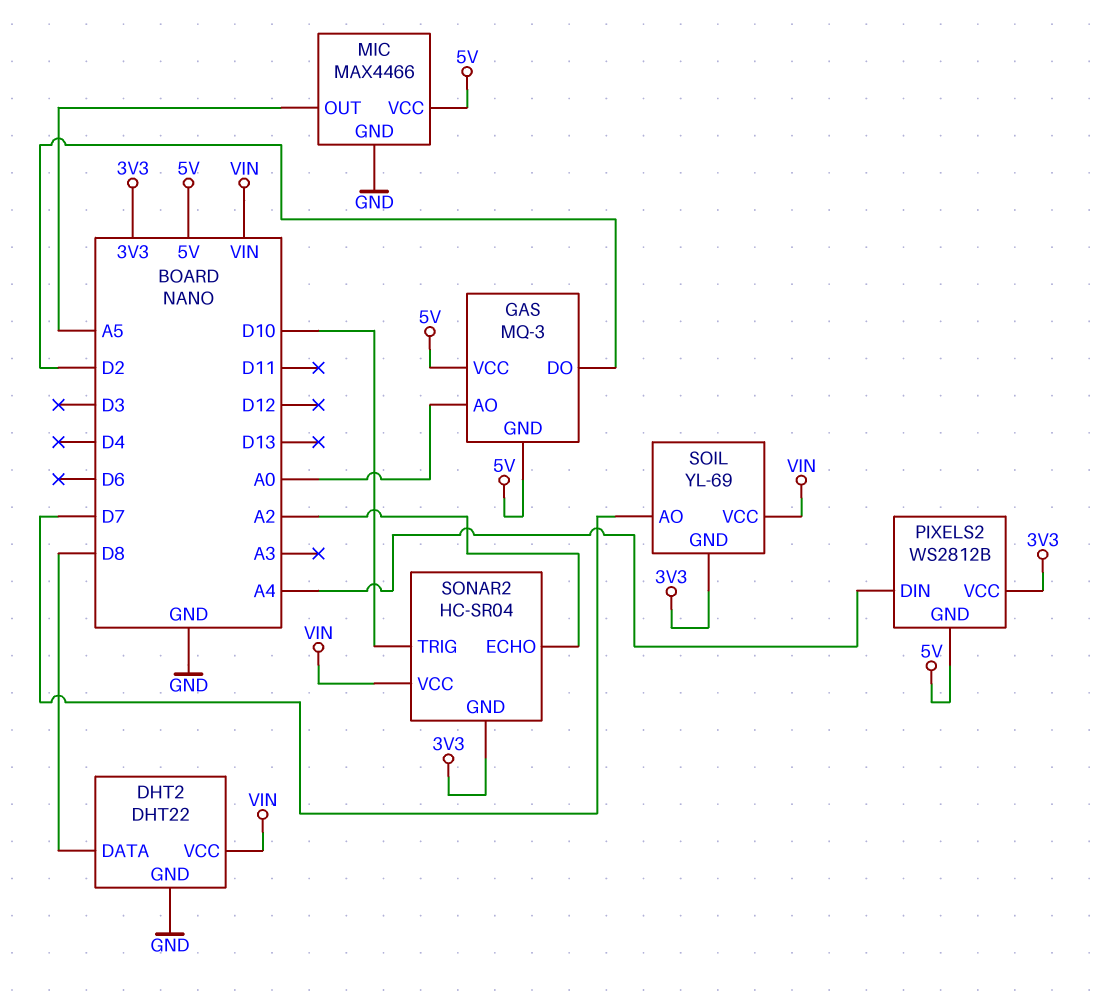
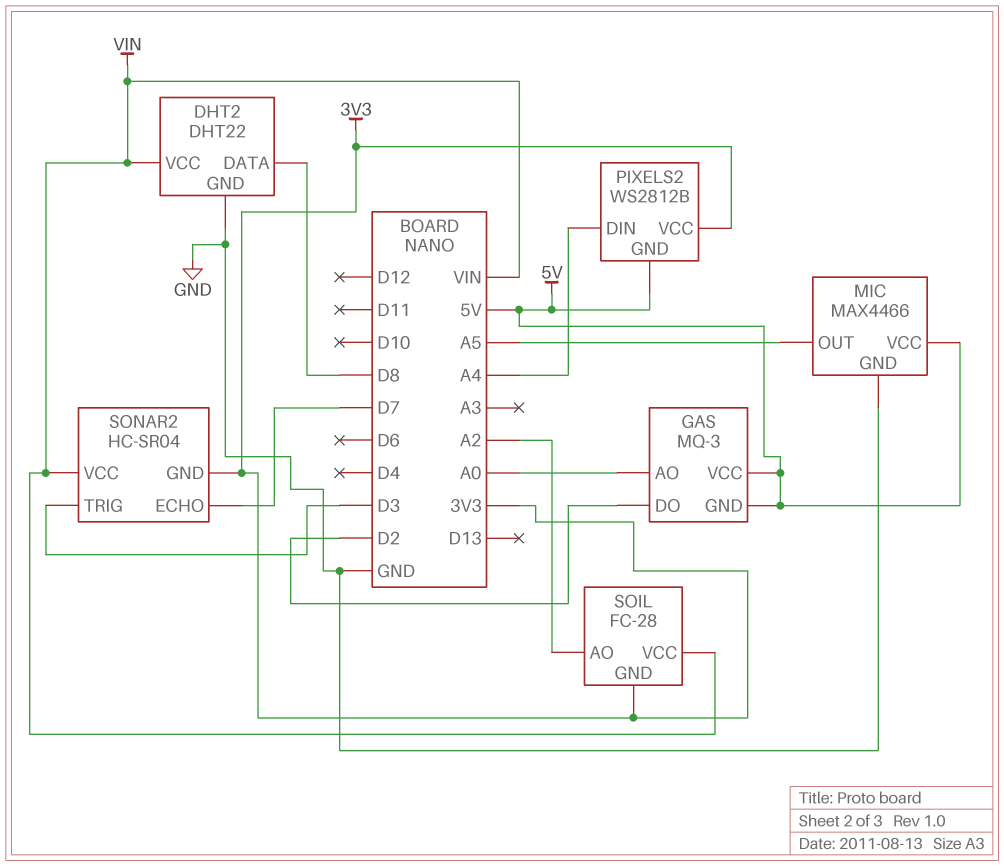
SOIL: YL-69 -> FC-28
SOIL pin AO: D7 -> A2
SONAR2 pin ECHO: A2 -> D7
SONAR2 pin TRIG: D10 -> D3

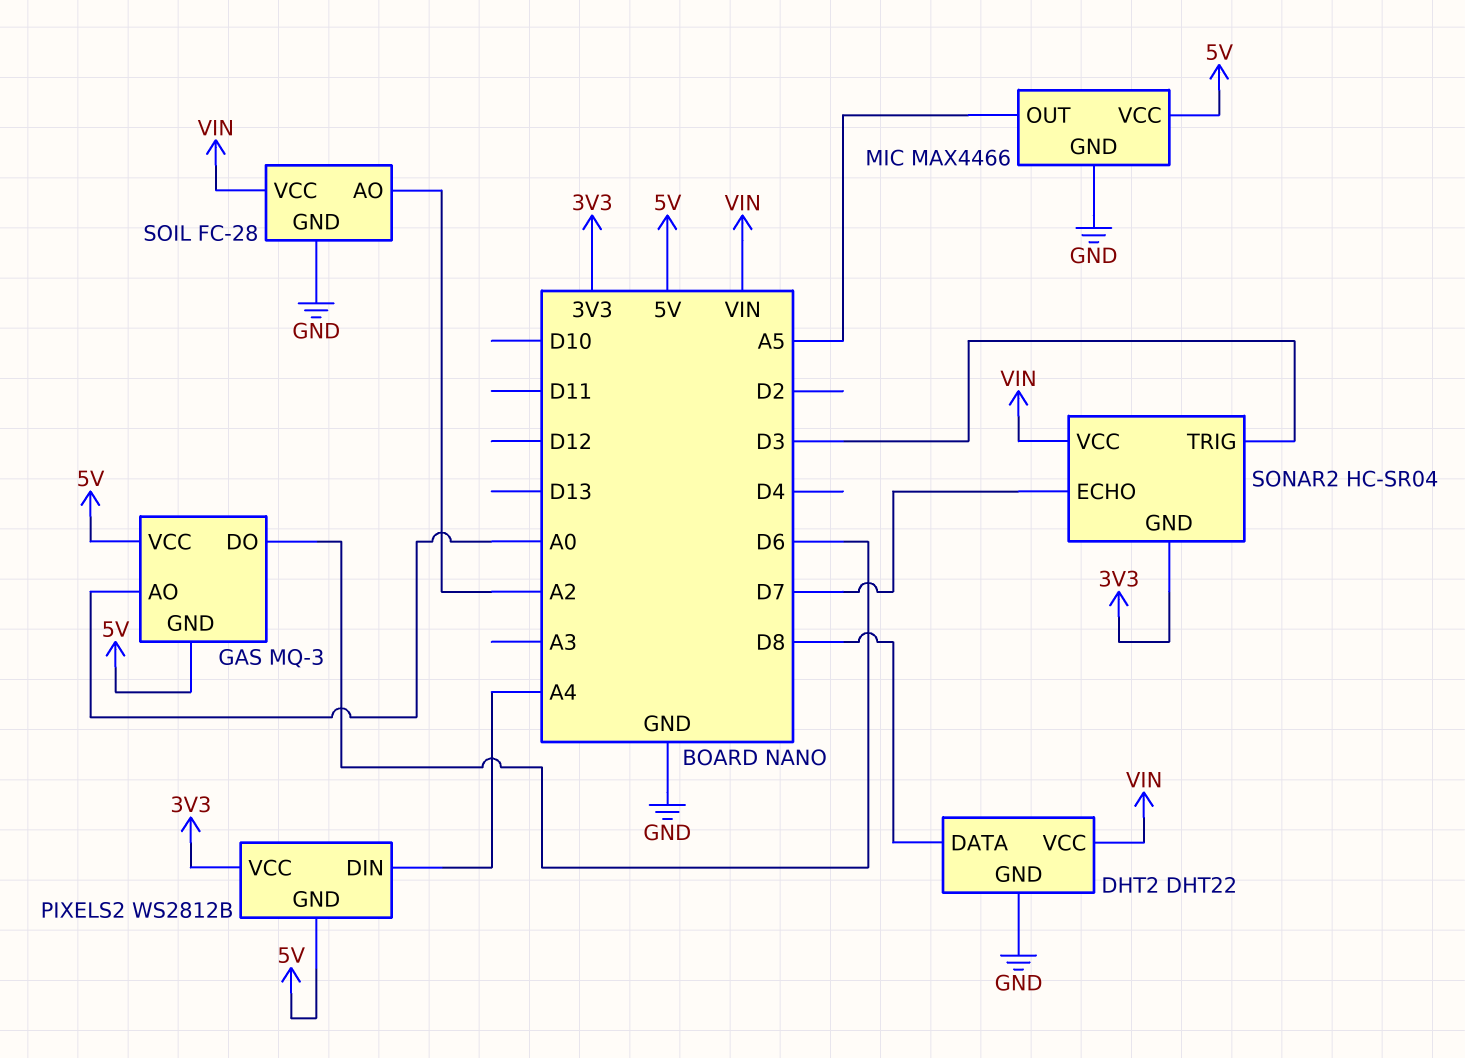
GAS pin DO: D2 -> D6
SOIL pin GND: 3V3 -> GND

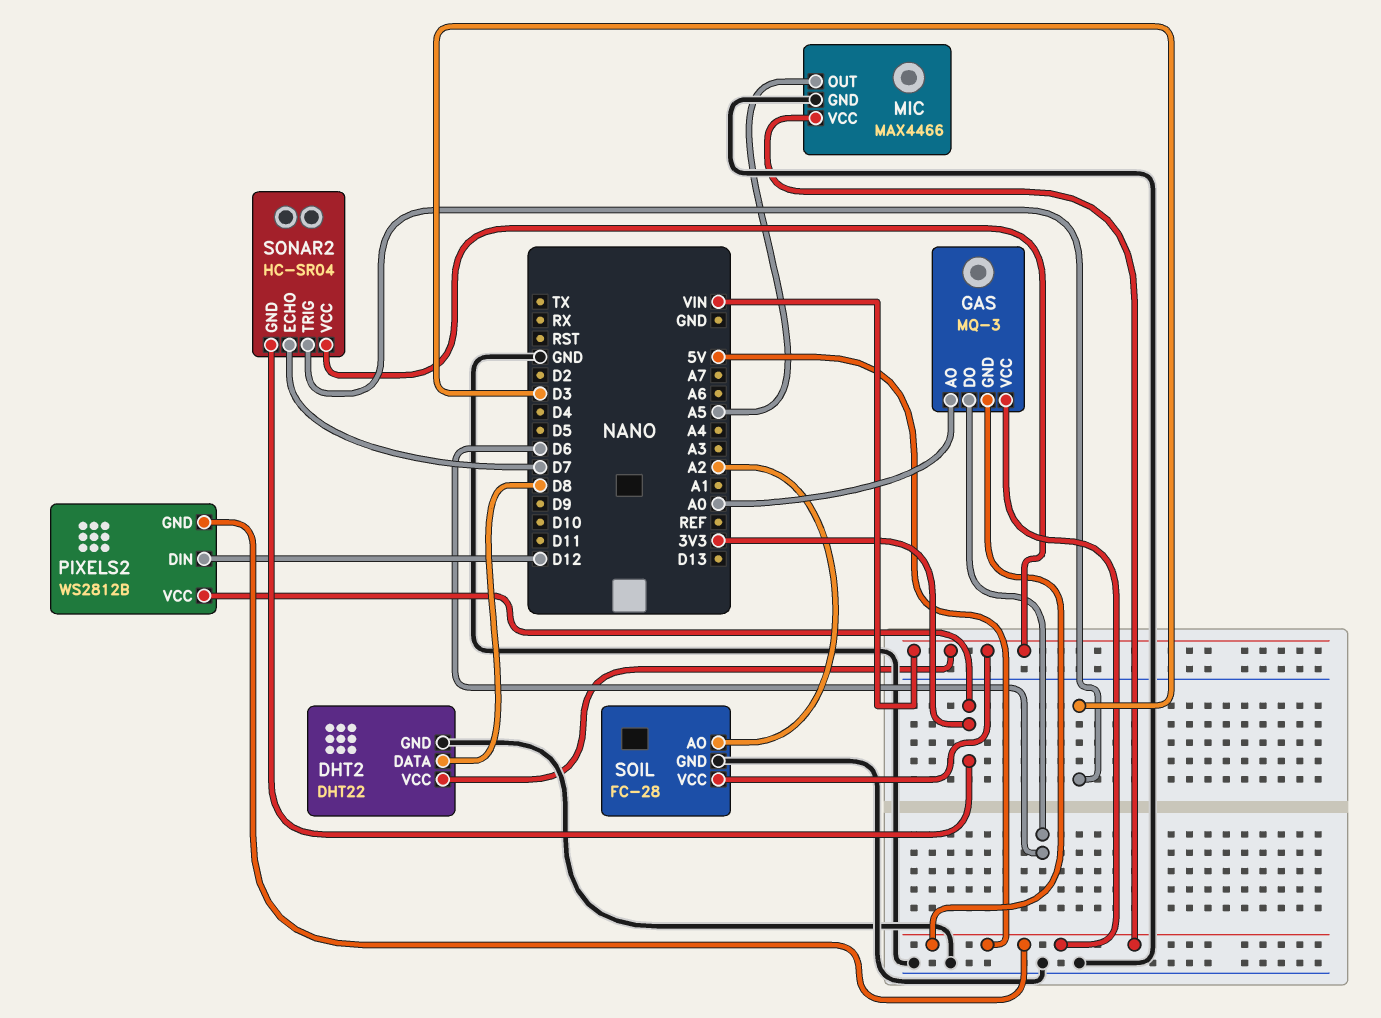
PIXELS2 pin DIN: A4 -> D12

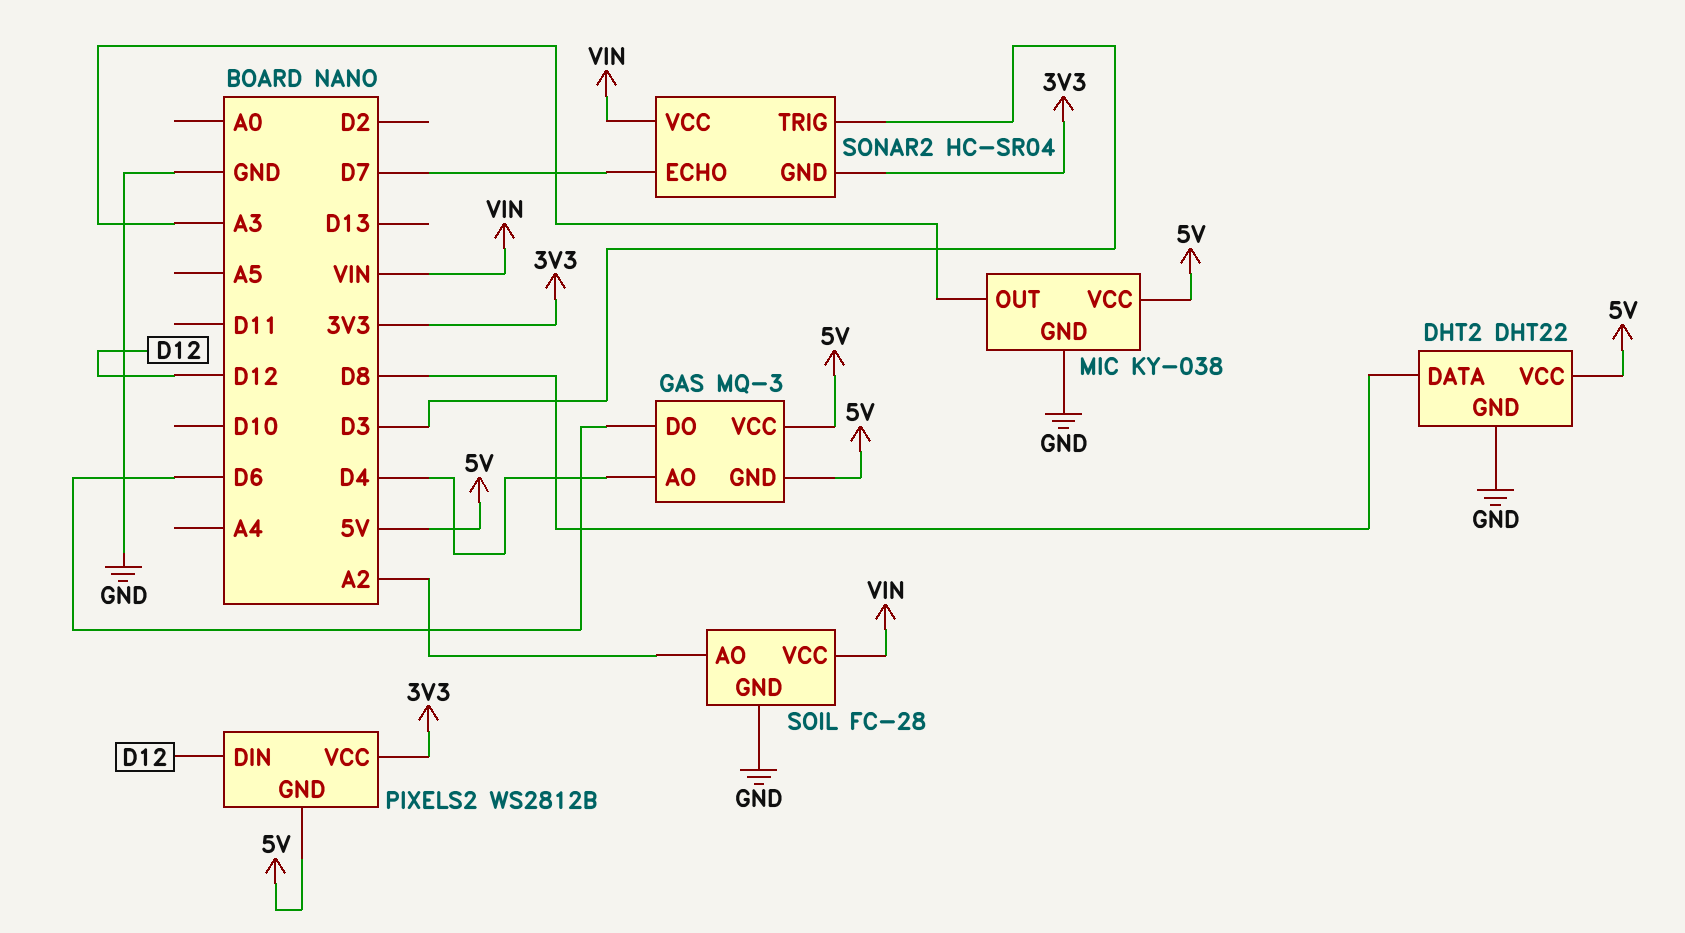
DHT2 pin VCC: VIN -> 5V
GAS pin AO: A0 -> D4
MIC: MAX4466 -> KY-038
MIC pin OUT: A5 -> A3

